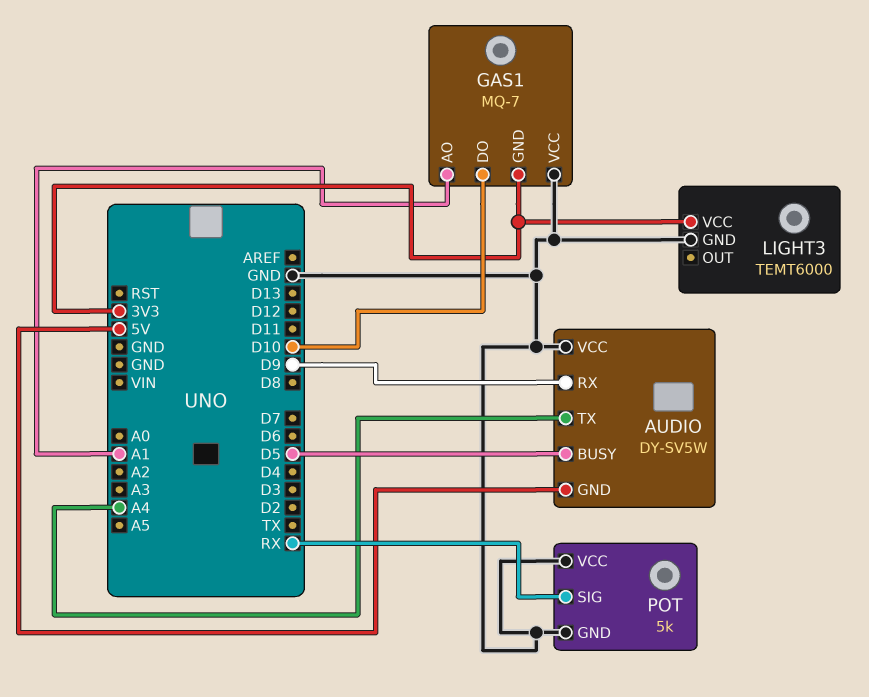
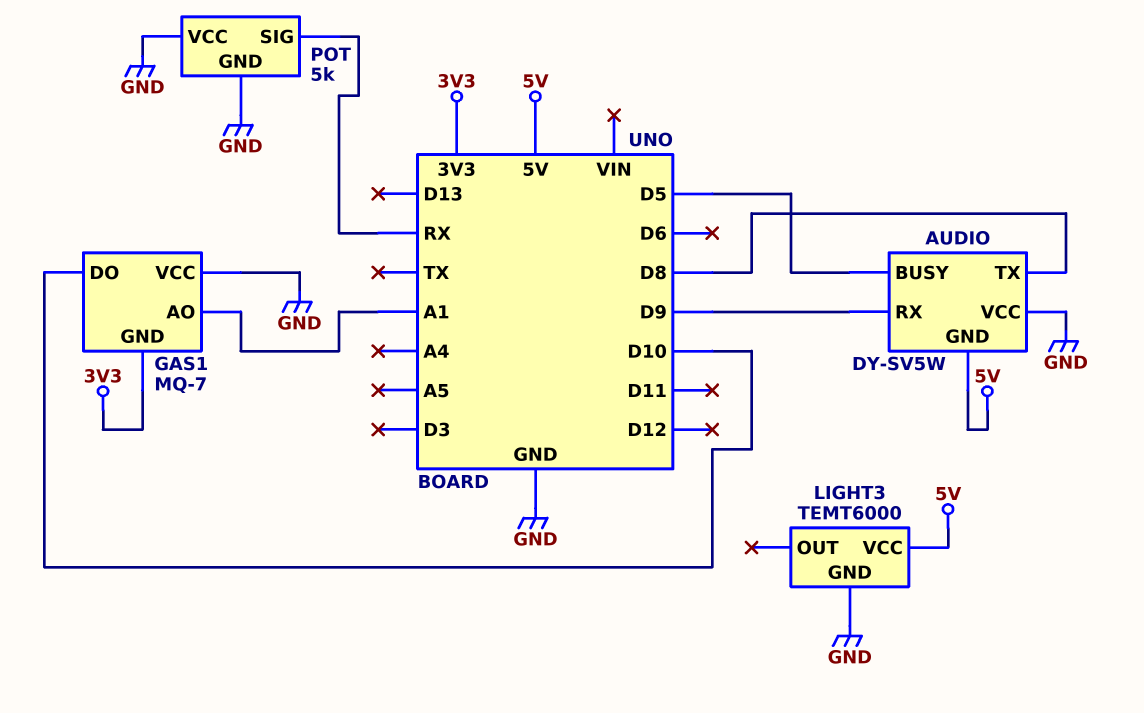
AUDIO pin TX: A4 -> D8
LIGHT3 pin VCC: 3V3 -> 5V

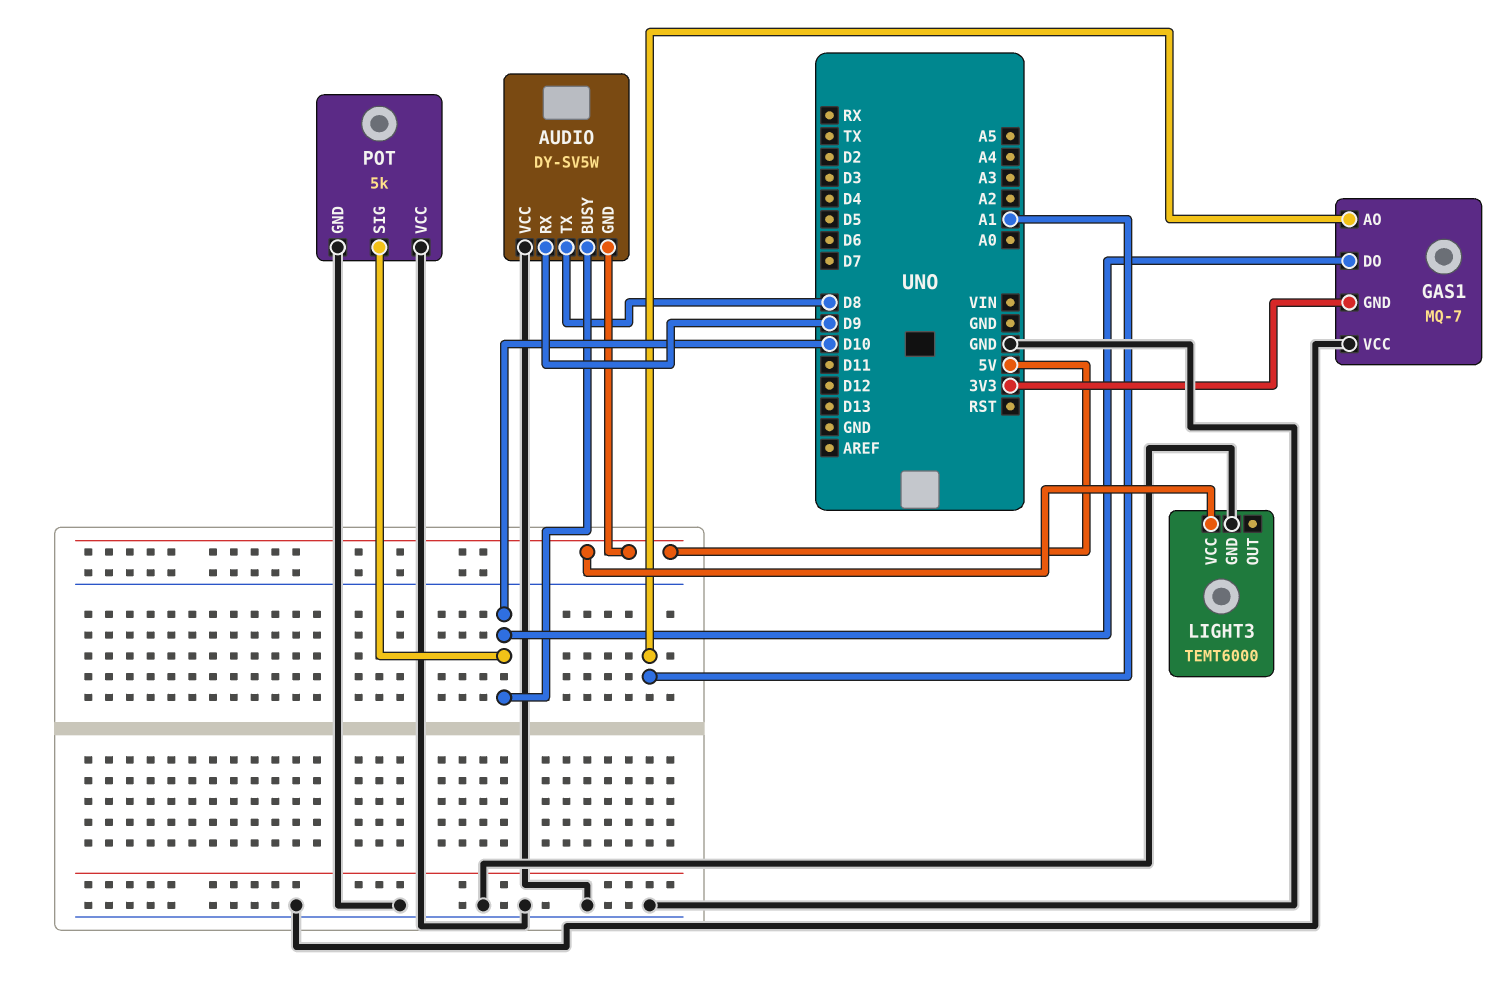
AUDIO pin BUSY: D5 -> D10
POT pin SIG: RX -> D10

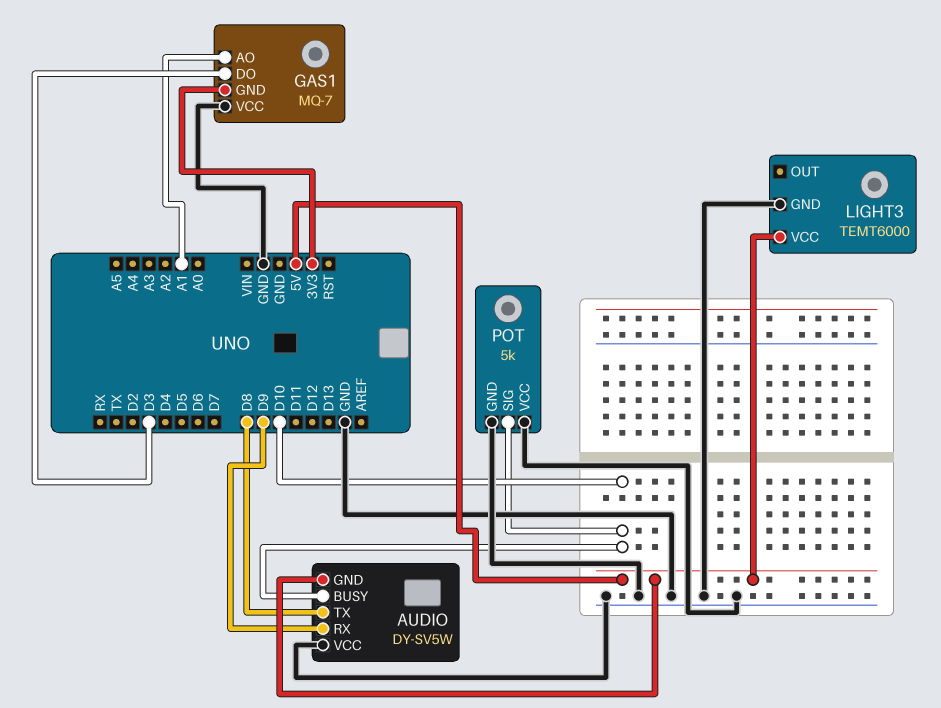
GAS1 pin DO: D10 -> D3

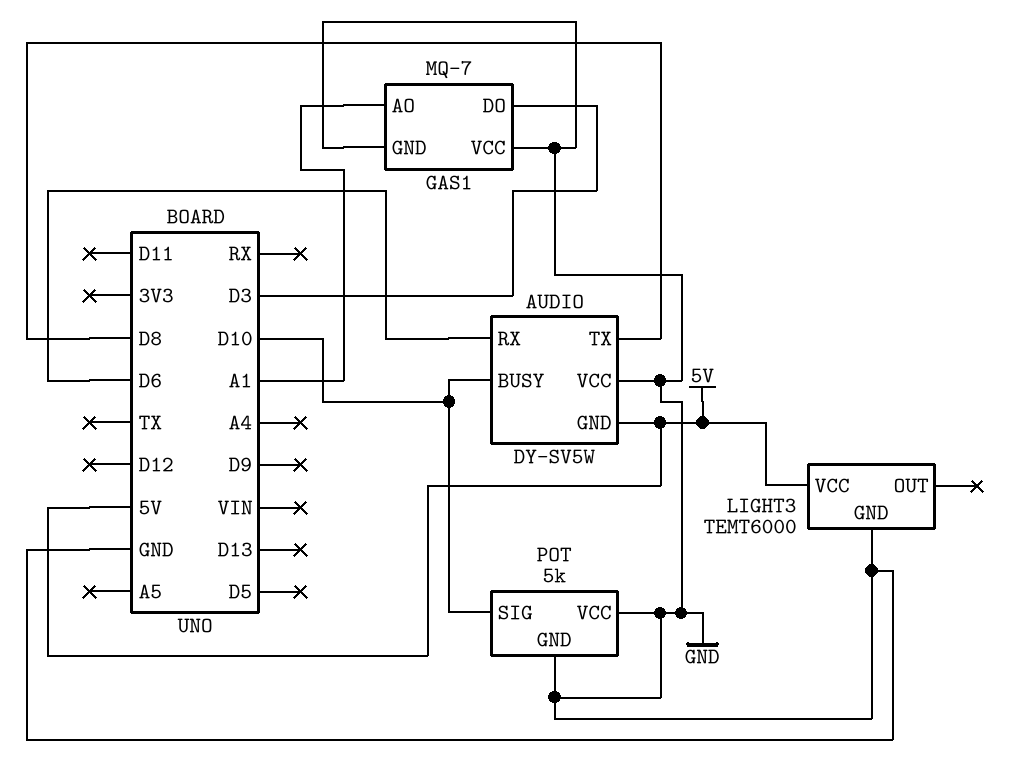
AUDIO pin RX: D9 -> D6
GAS1 pin GND: 3V3 -> GND

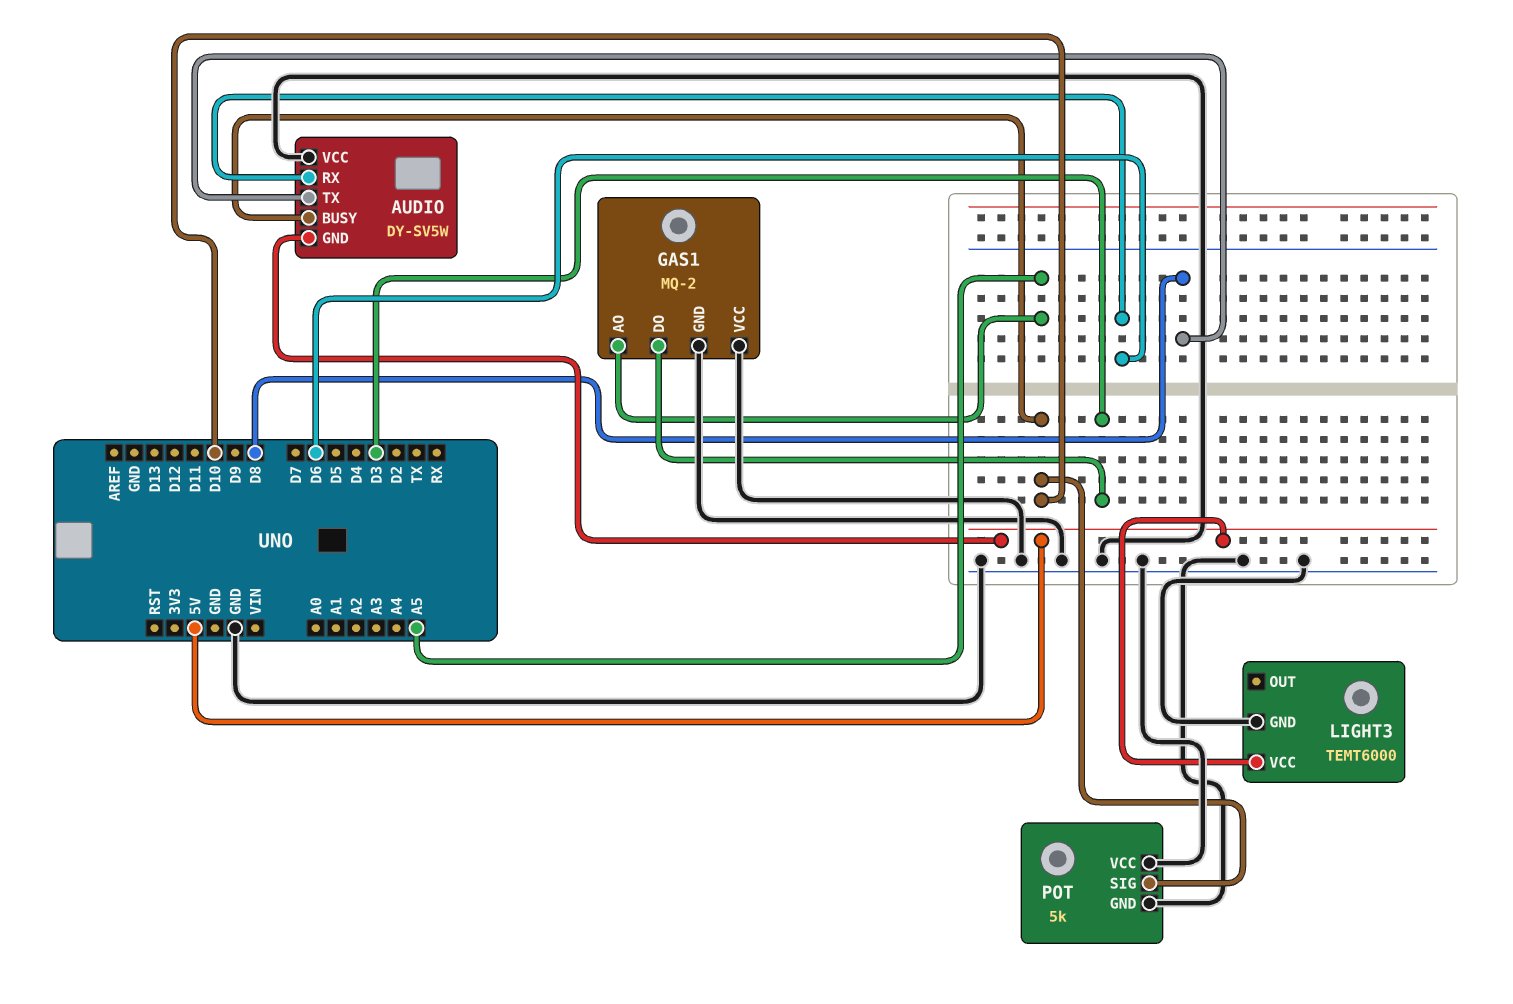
GAS1: MQ-7 -> MQ-2
GAS1 pin AO: A1 -> A5

